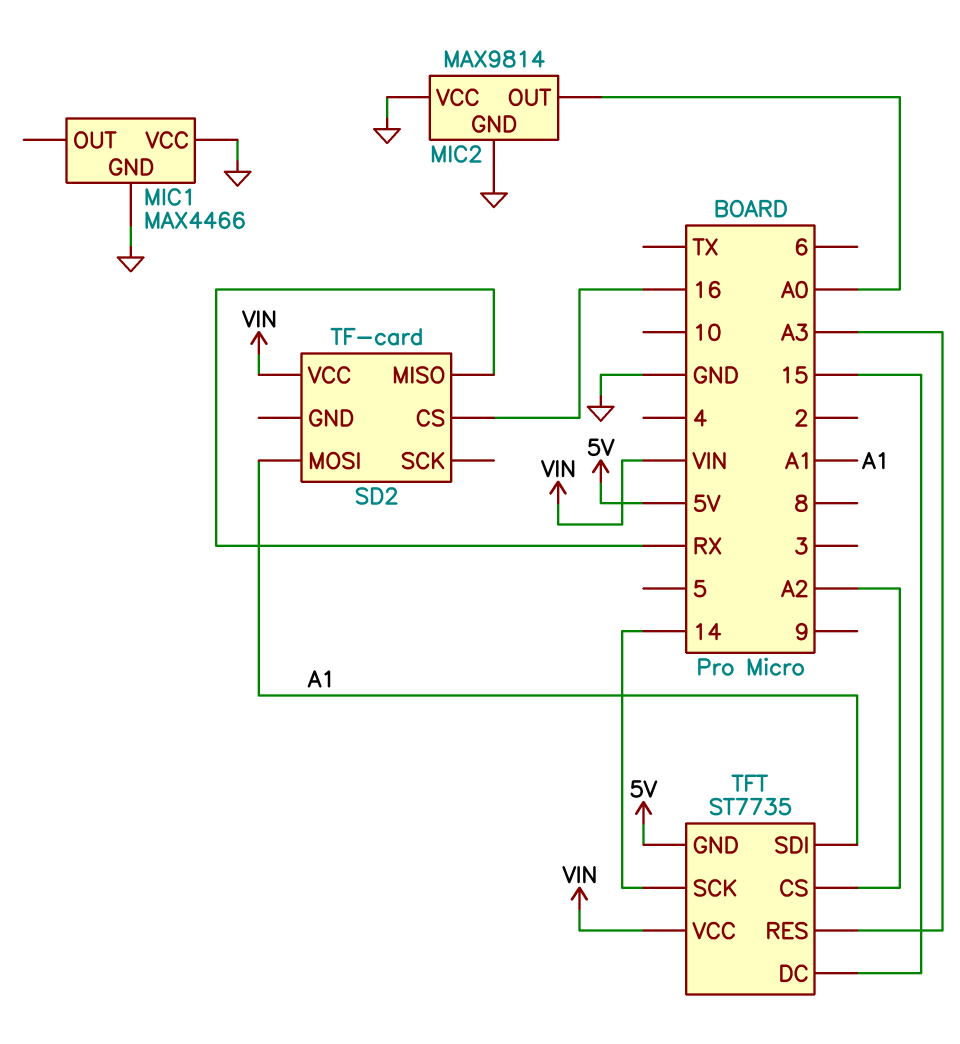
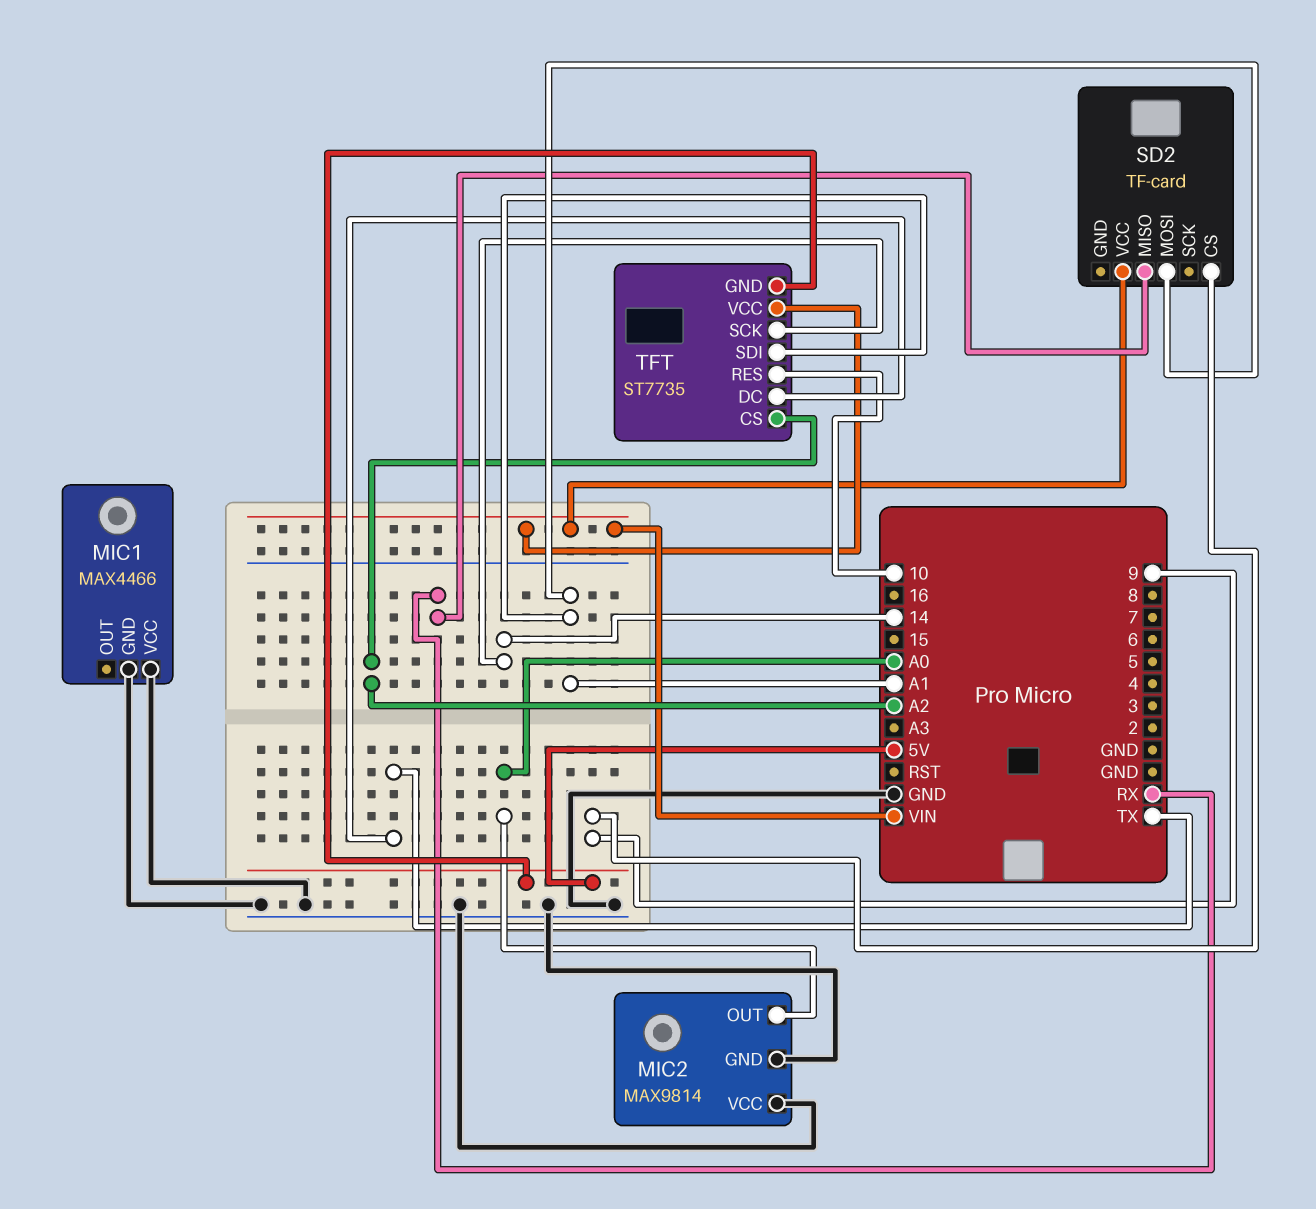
SD2 pin CS: 16 -> 9
TFT pin DC: 15 -> TX
TFT pin RES: A3 -> 10

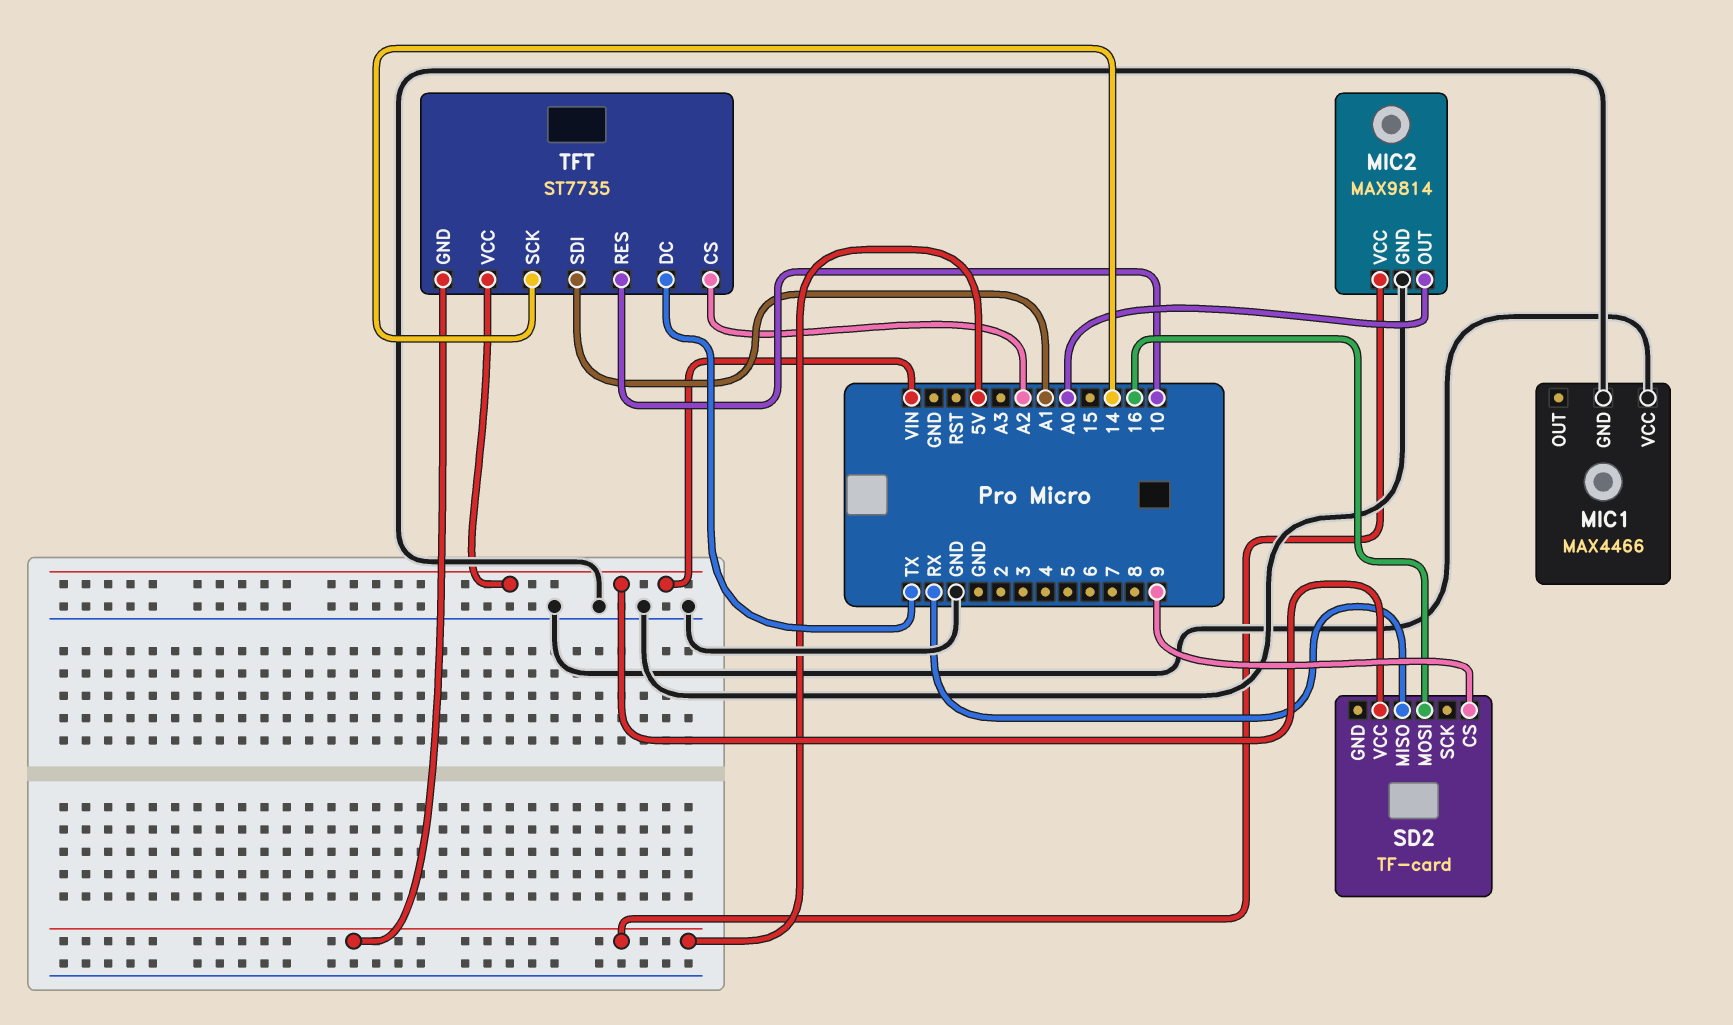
MIC2 pin VCC: GND -> 5V
SD2 pin MOSI: A1 -> 16

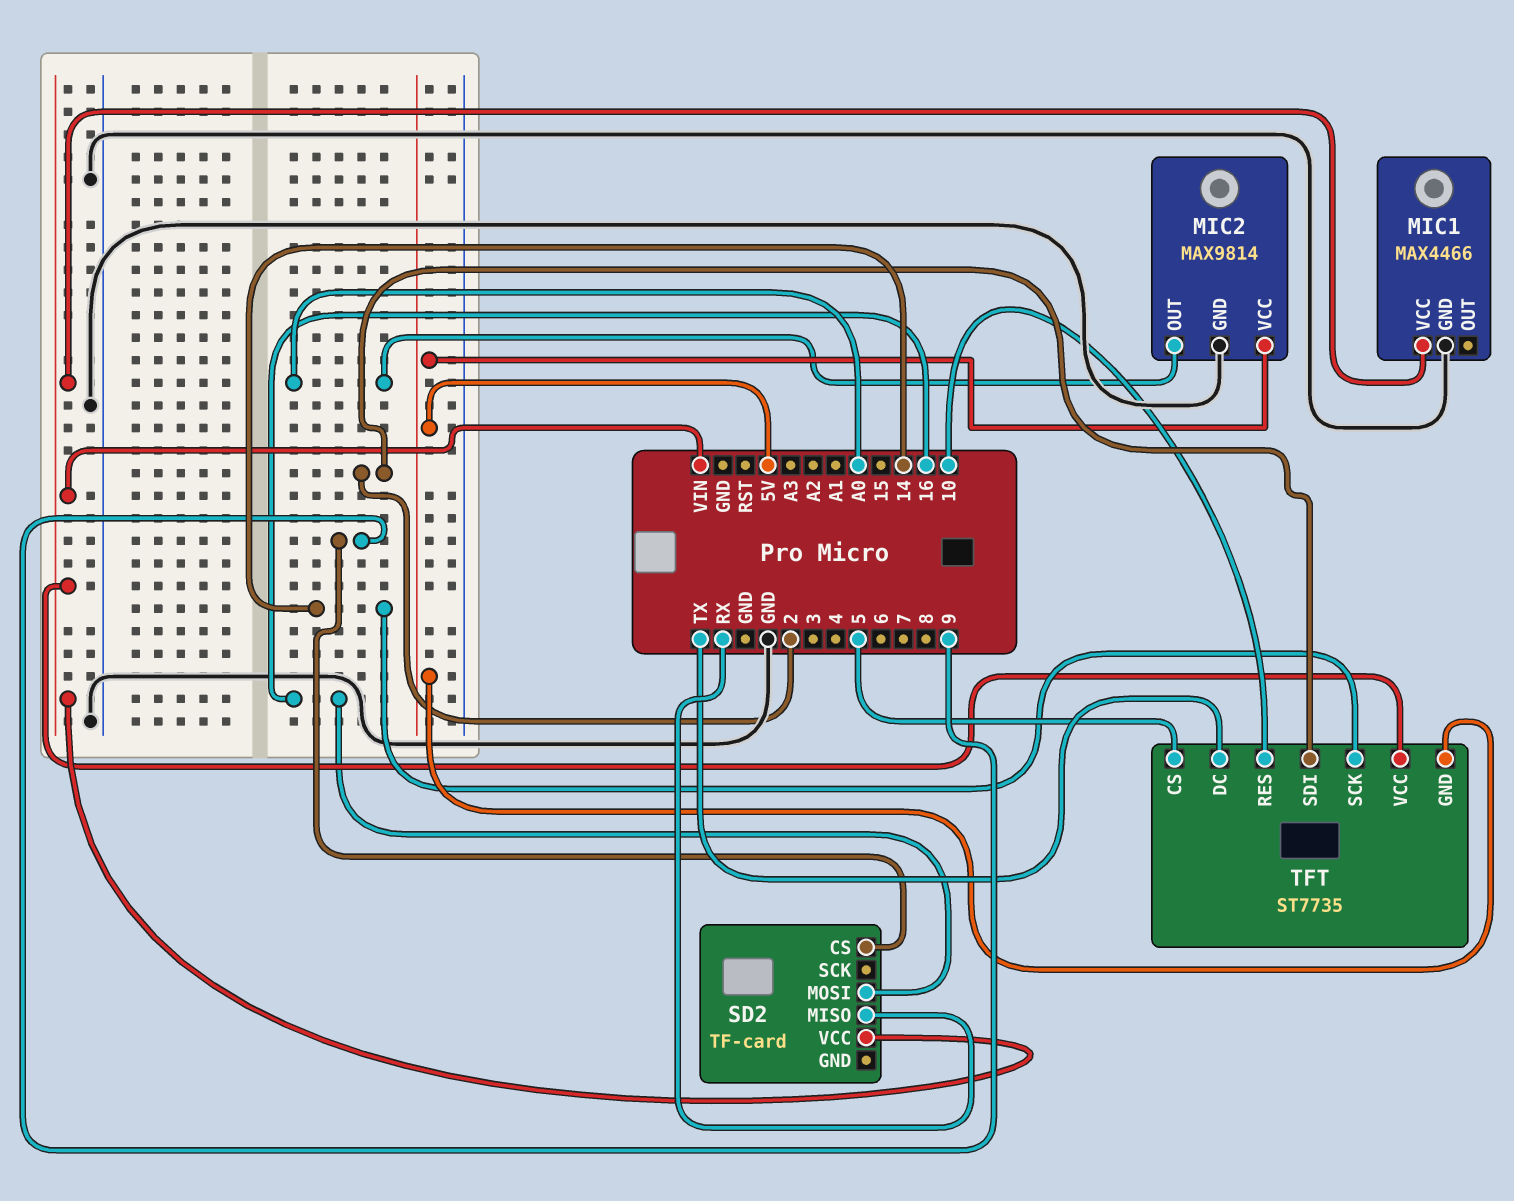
MIC1 pin VCC: GND -> VIN
TFT pin CS: A2 -> 5
TFT pin SDI: A1 -> 2

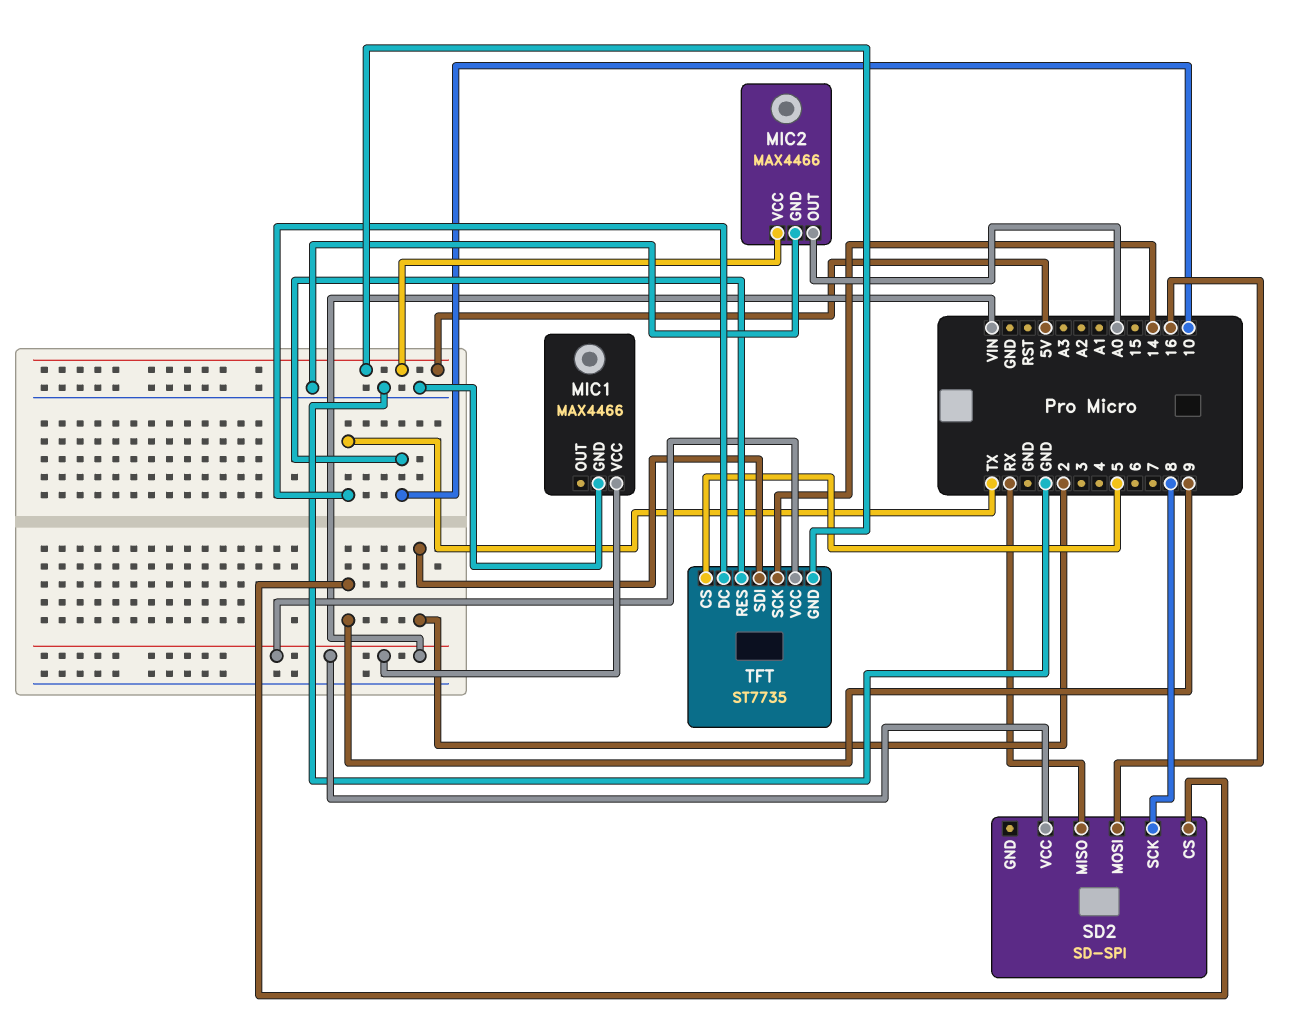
MIC2: MAX9814 -> MAX4466
SD2: TF-card -> SD-SPI
SD2 pin SCK: none -> 8

